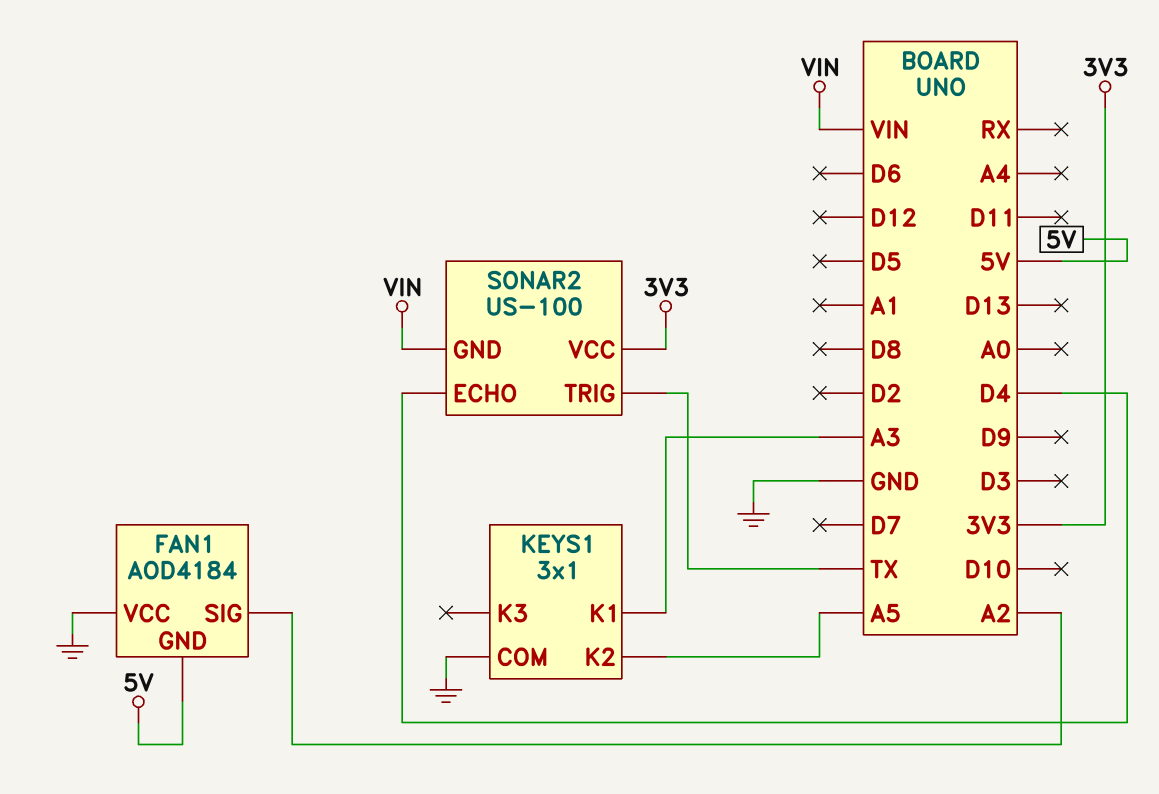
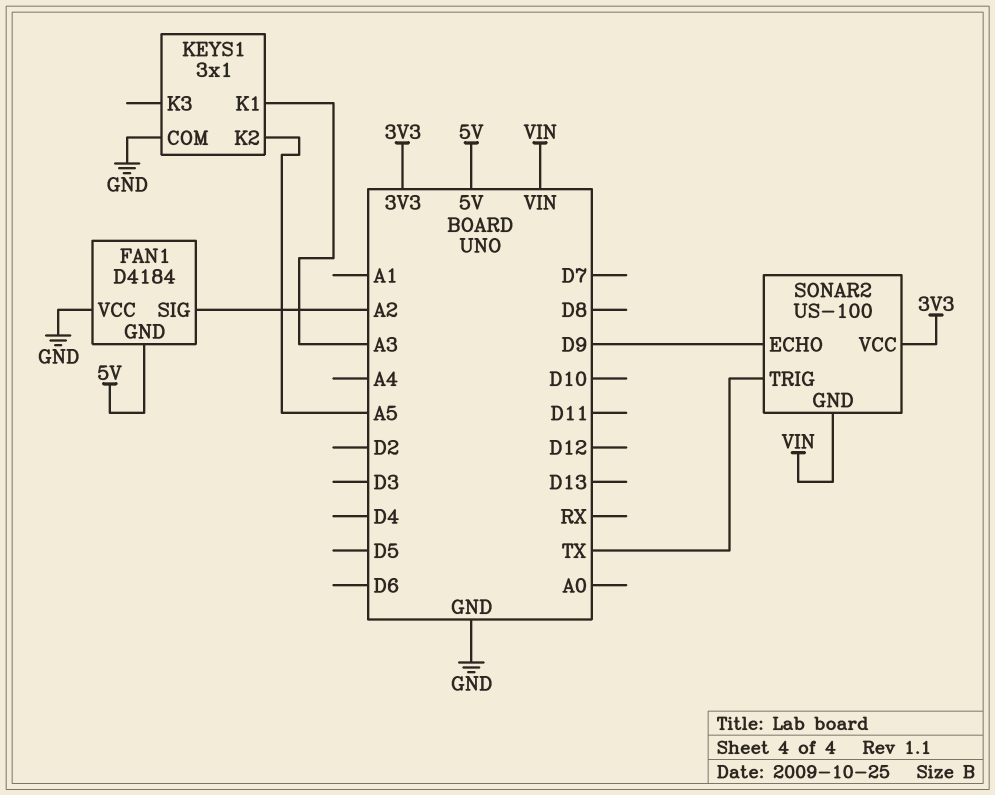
FAN1: AOD4184 -> D4184
SONAR2 pin ECHO: D4 -> D9

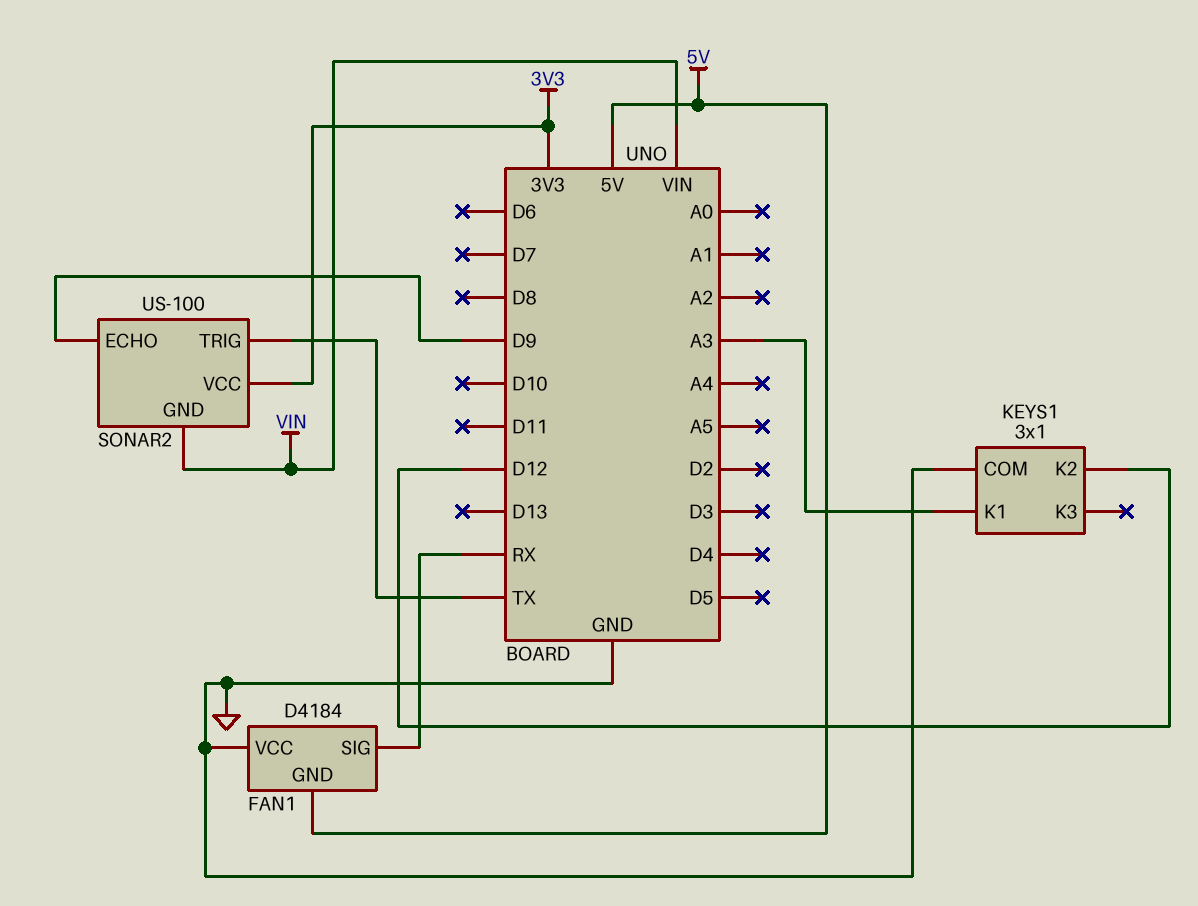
FAN1 pin SIG: A2 -> RX
KEYS1 pin K2: A5 -> D12

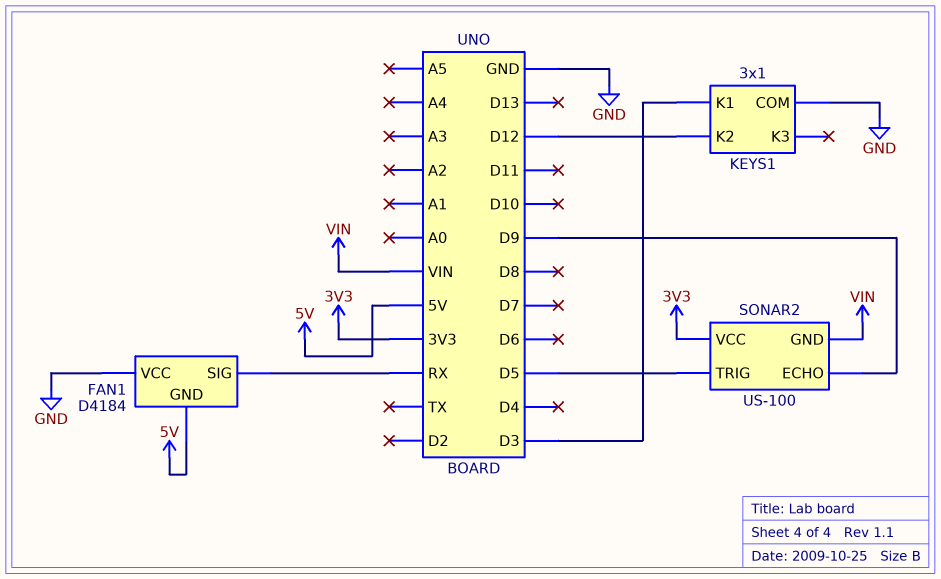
KEYS1 pin K1: A3 -> D3
SONAR2 pin TRIG: TX -> D5

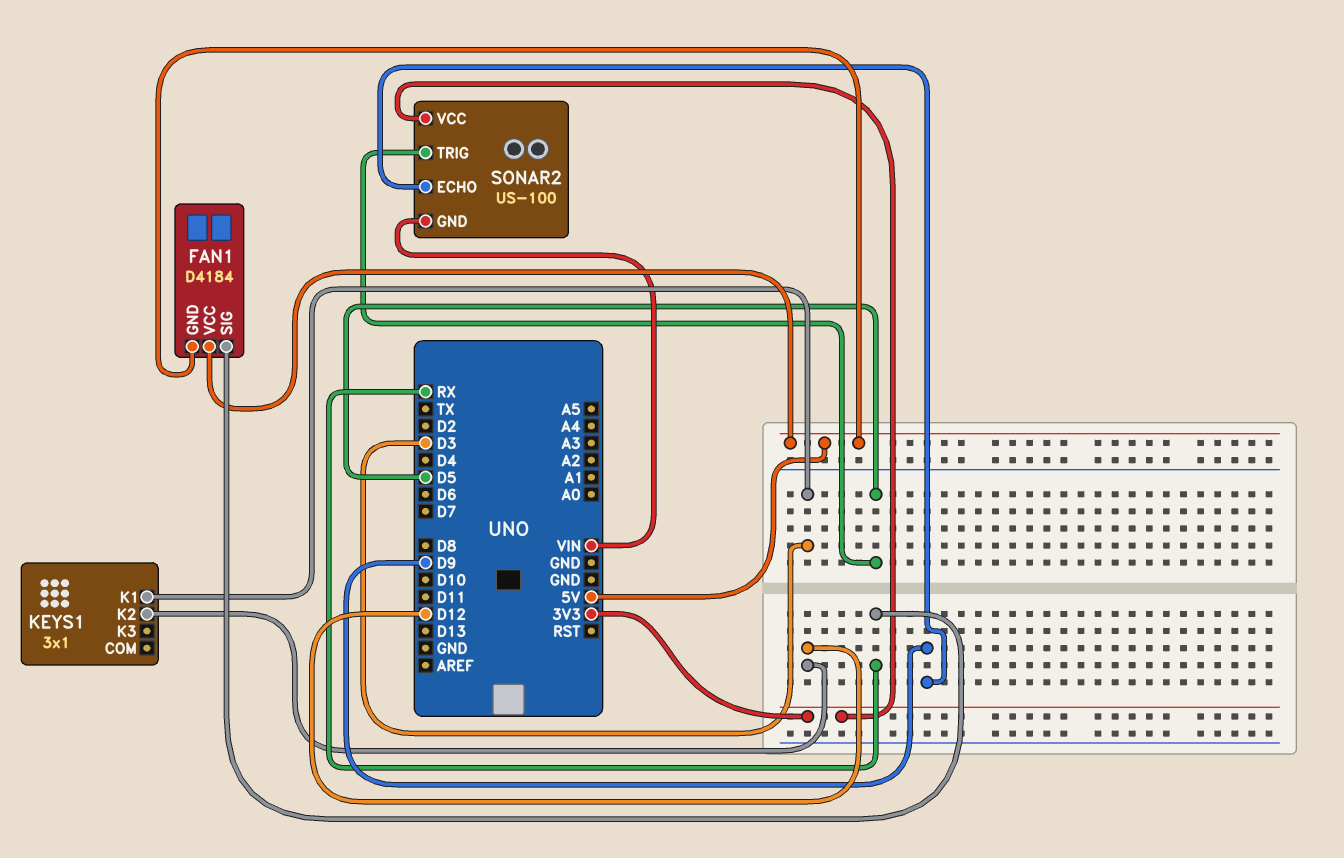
FAN1 pin VCC: GND -> 5V
KEYS1 pin COM: GND -> none

